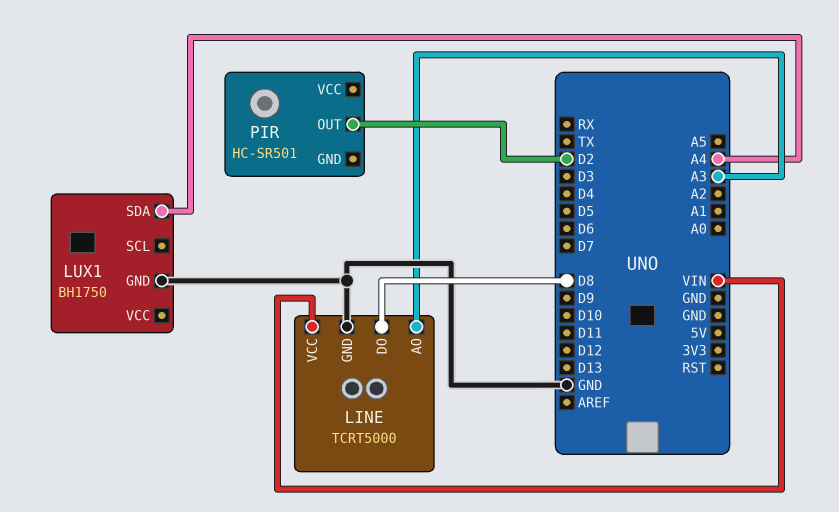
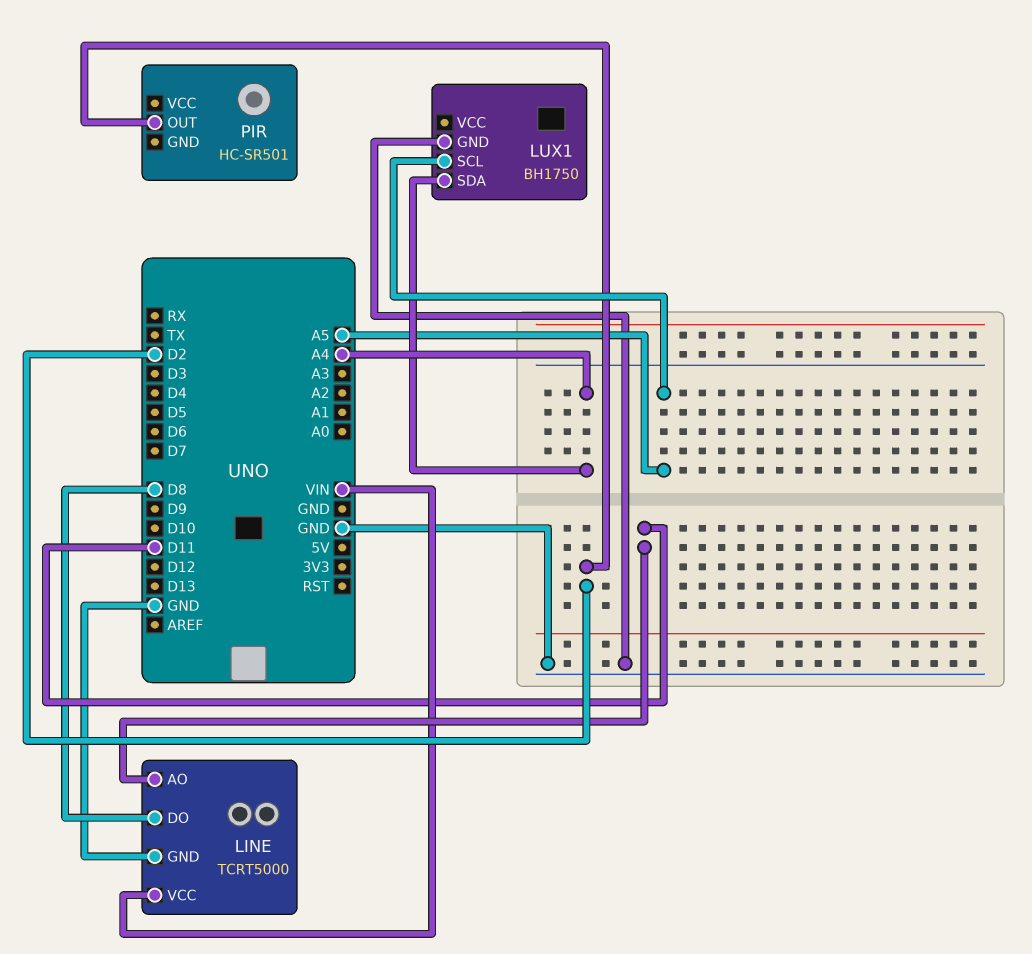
LINE pin AO: A3 -> D11
LUX1 pin SCL: none -> A5

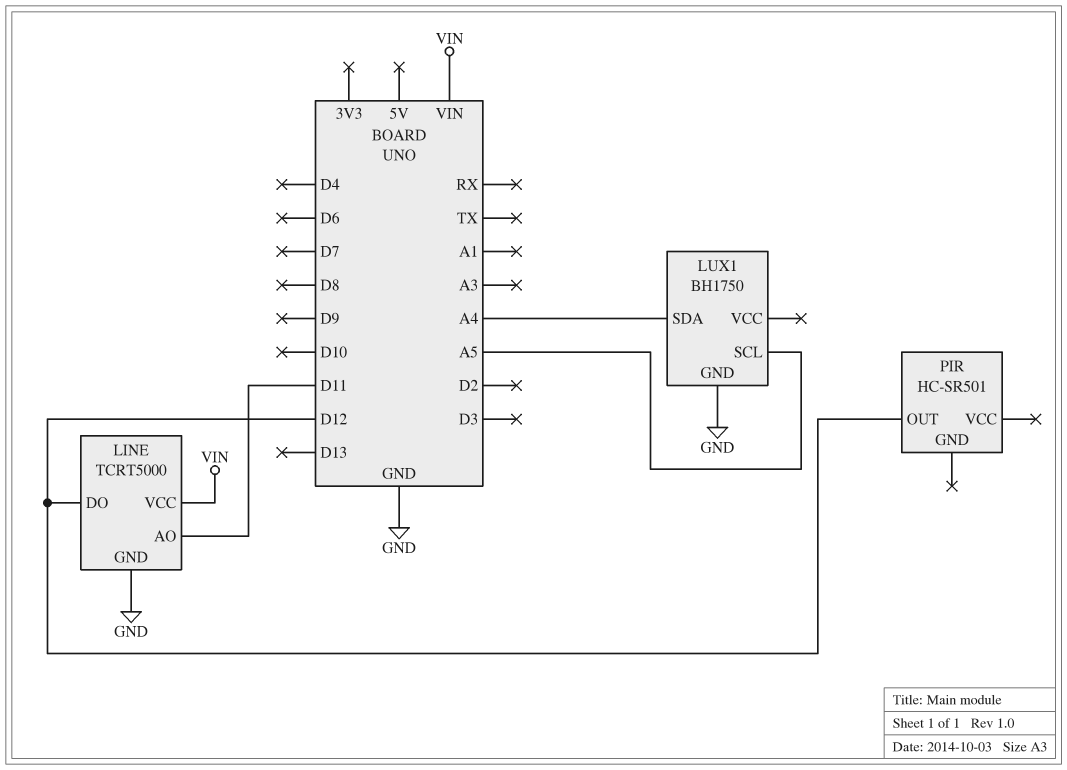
LINE pin DO: D8 -> D12
PIR pin OUT: D2 -> D12

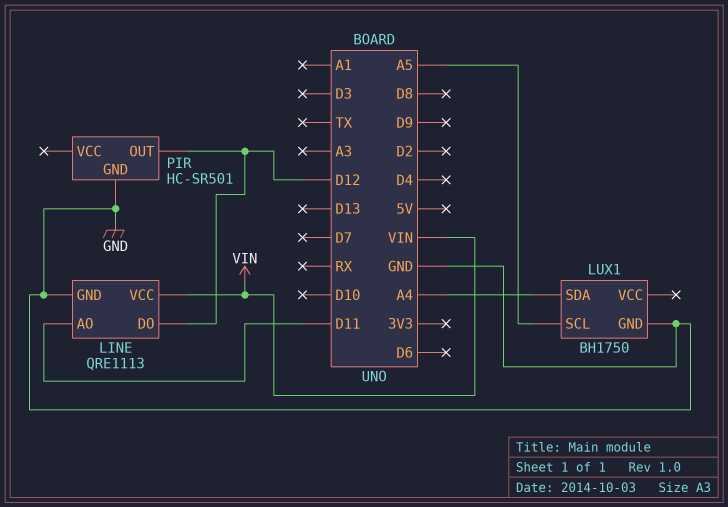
LINE: TCRT5000 -> QRE1113
PIR pin GND: none -> GND

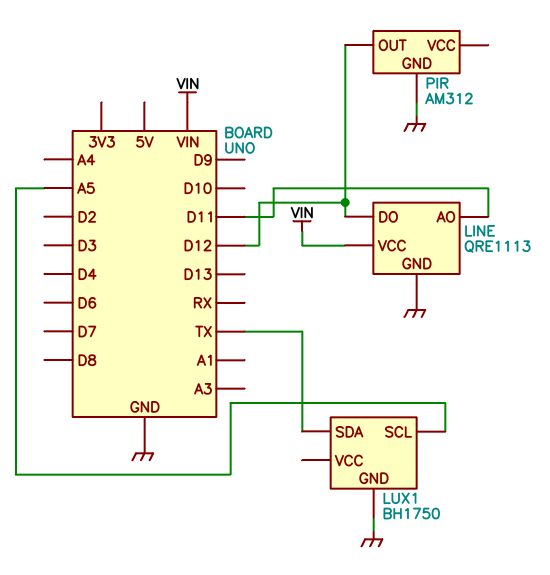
LUX1 pin SDA: A4 -> TX
PIR: HC-SR501 -> AM312

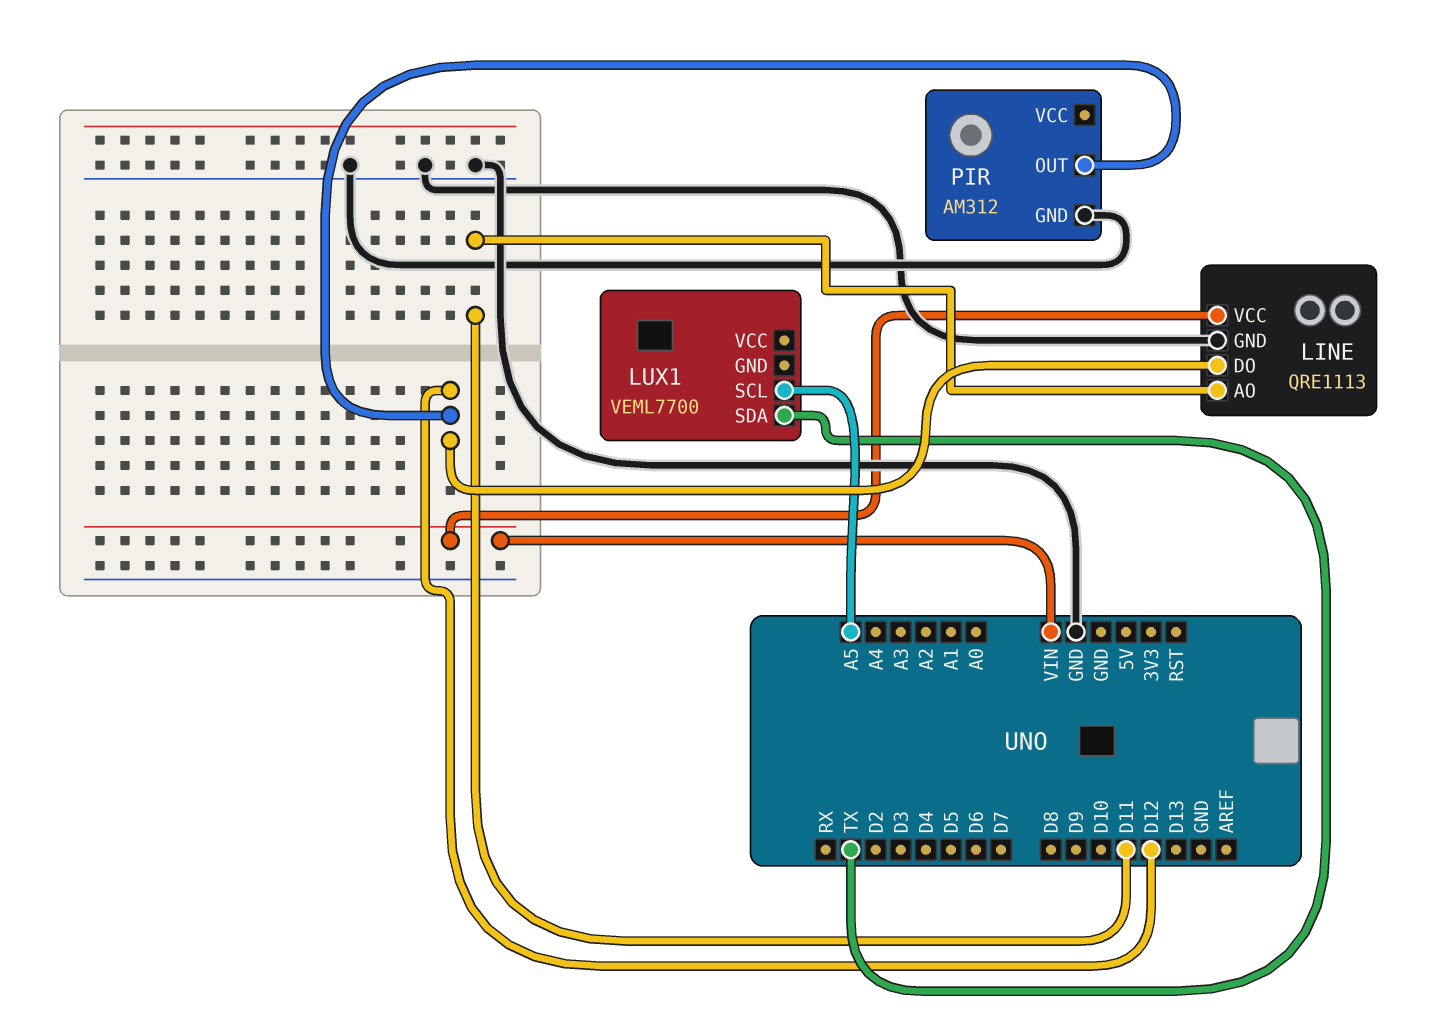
LUX1: BH1750 -> VEML7700
LUX1 pin GND: GND -> none

